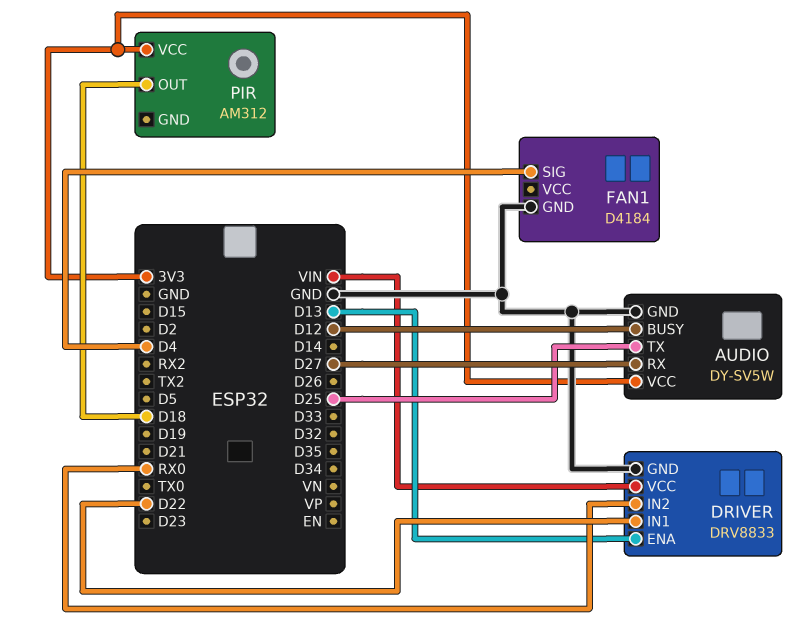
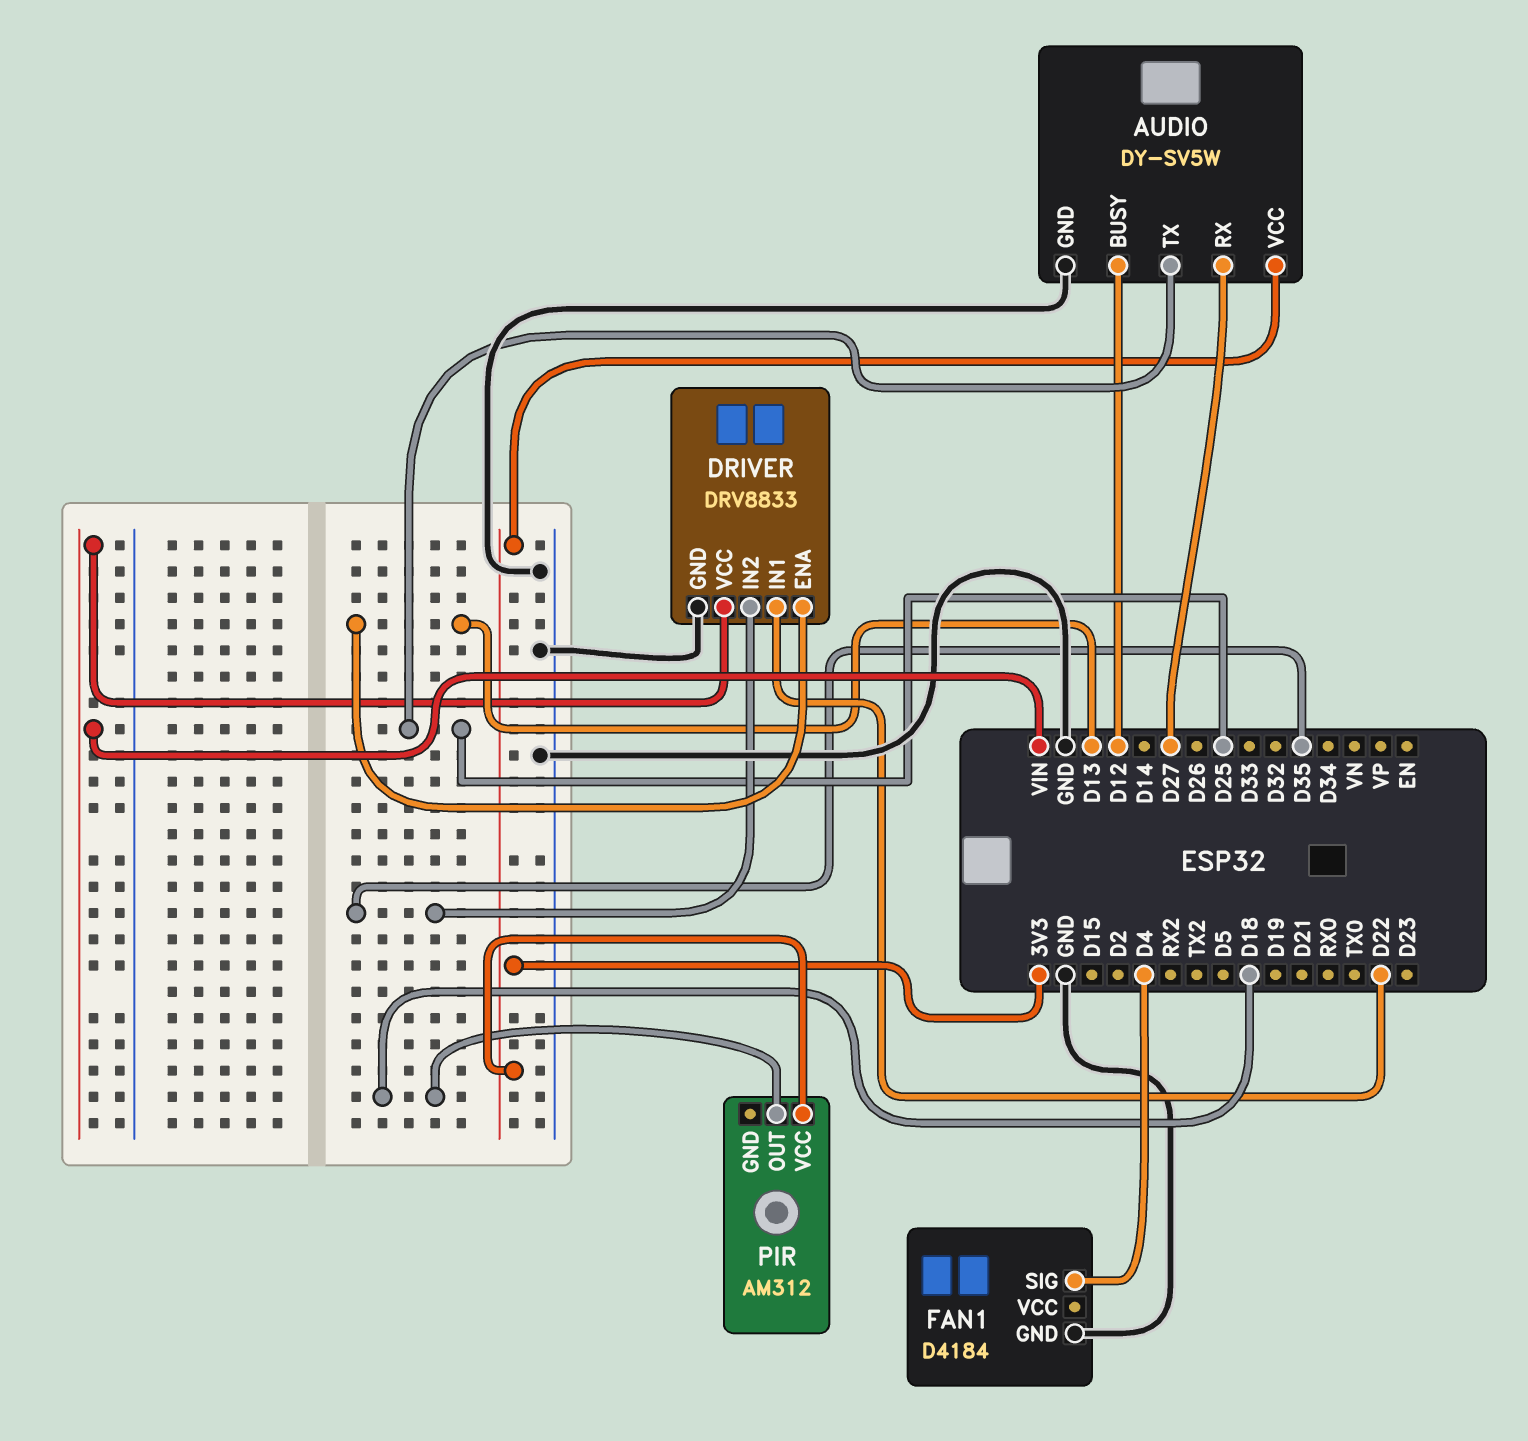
DRIVER pin IN2: RX0 -> D35

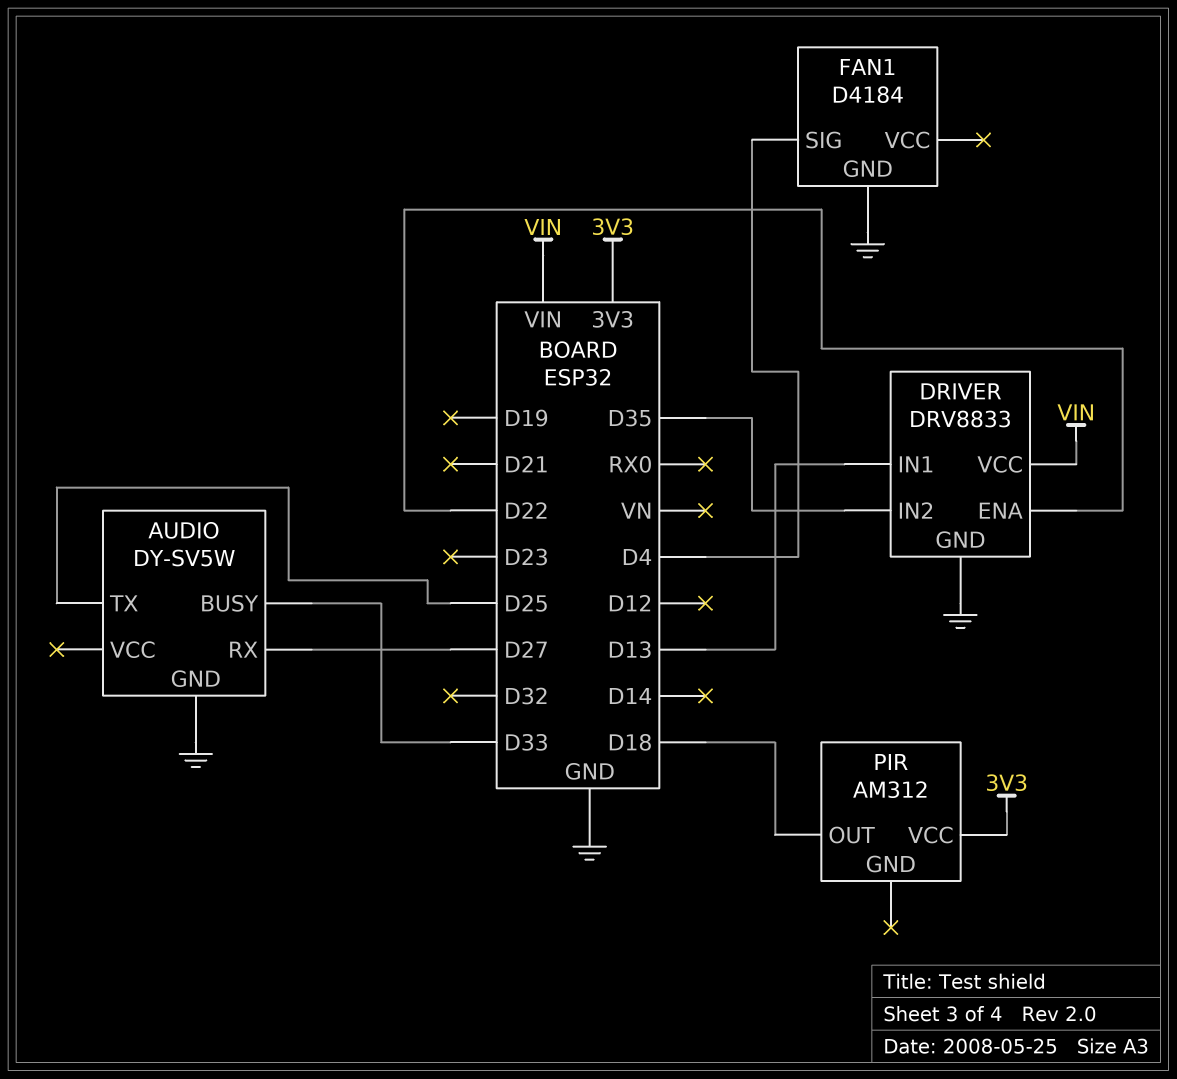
AUDIO pin BUSY: D12 -> D33
AUDIO pin VCC: 3V3 -> none
DRIVER pin ENA: D13 -> D22
DRIVER pin IN1: D22 -> D13

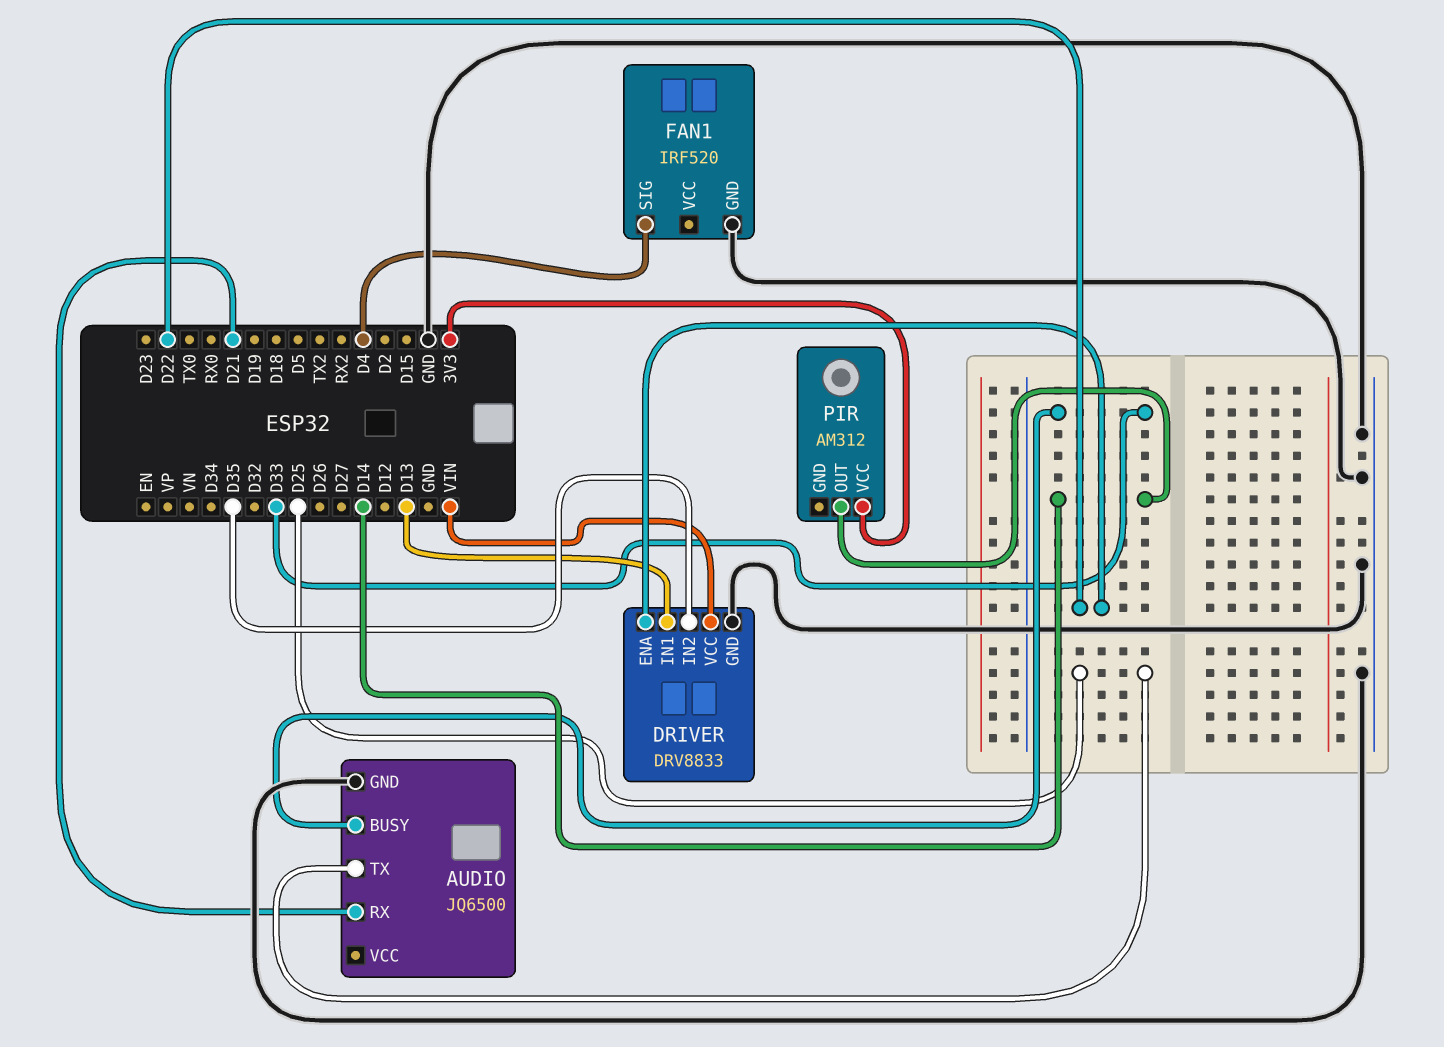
AUDIO: DY-SV5W -> JQ6500
AUDIO pin RX: D27 -> D21
FAN1: D4184 -> IRF520
PIR pin OUT: D18 -> D14

